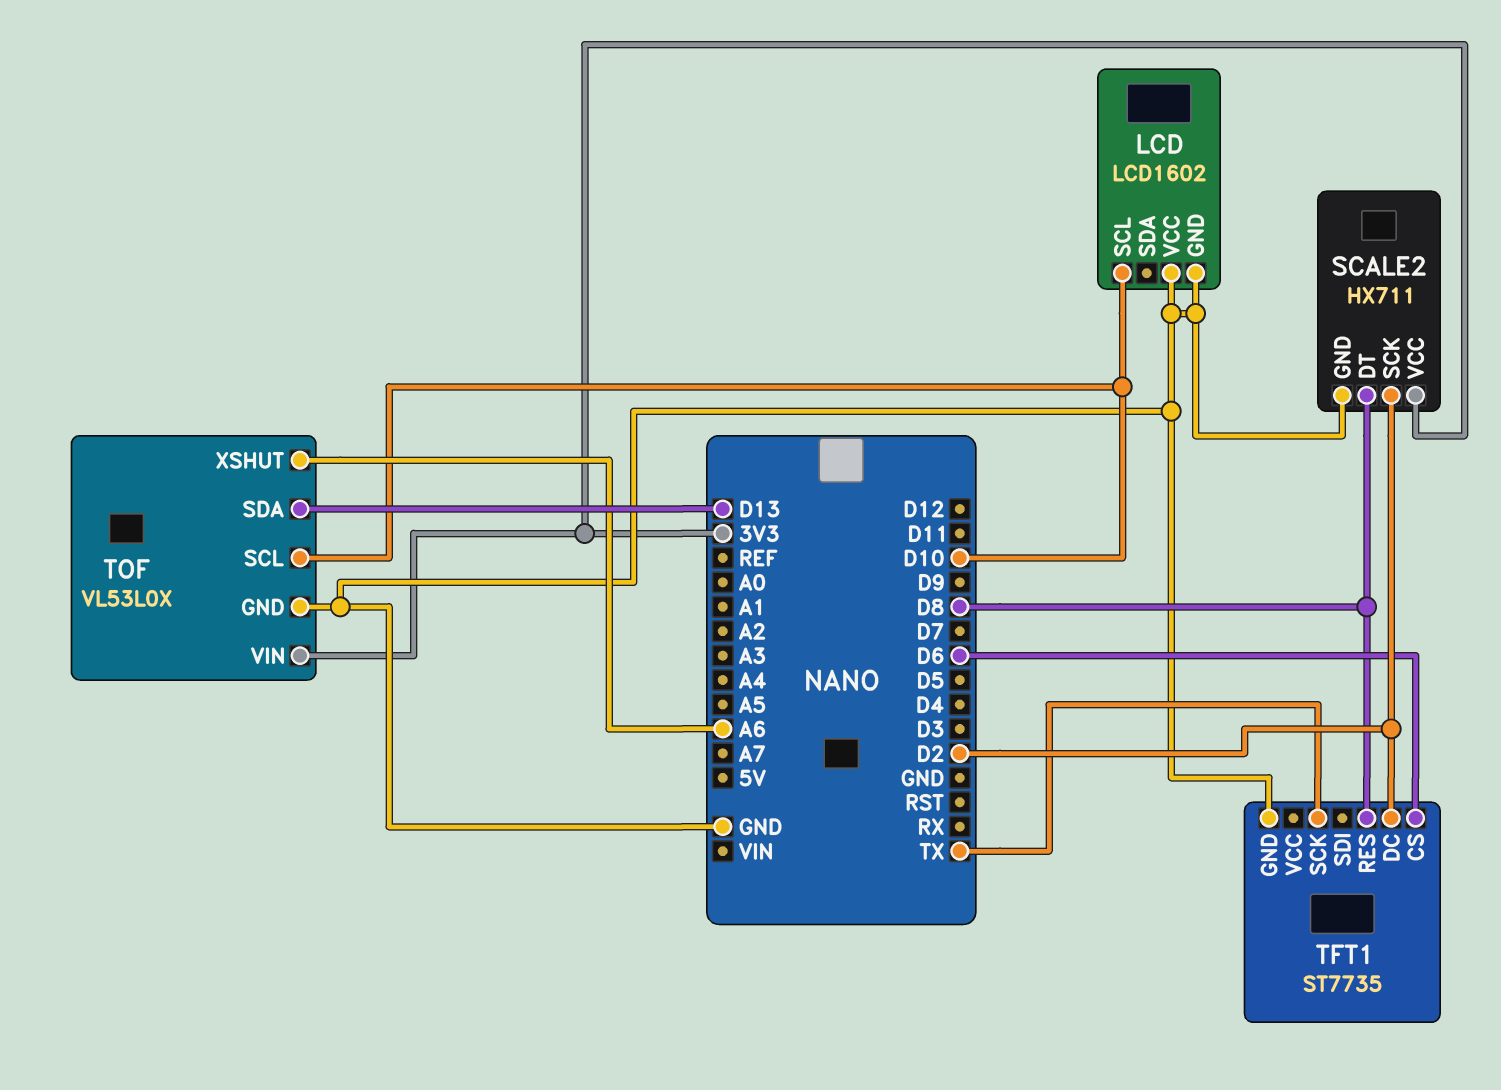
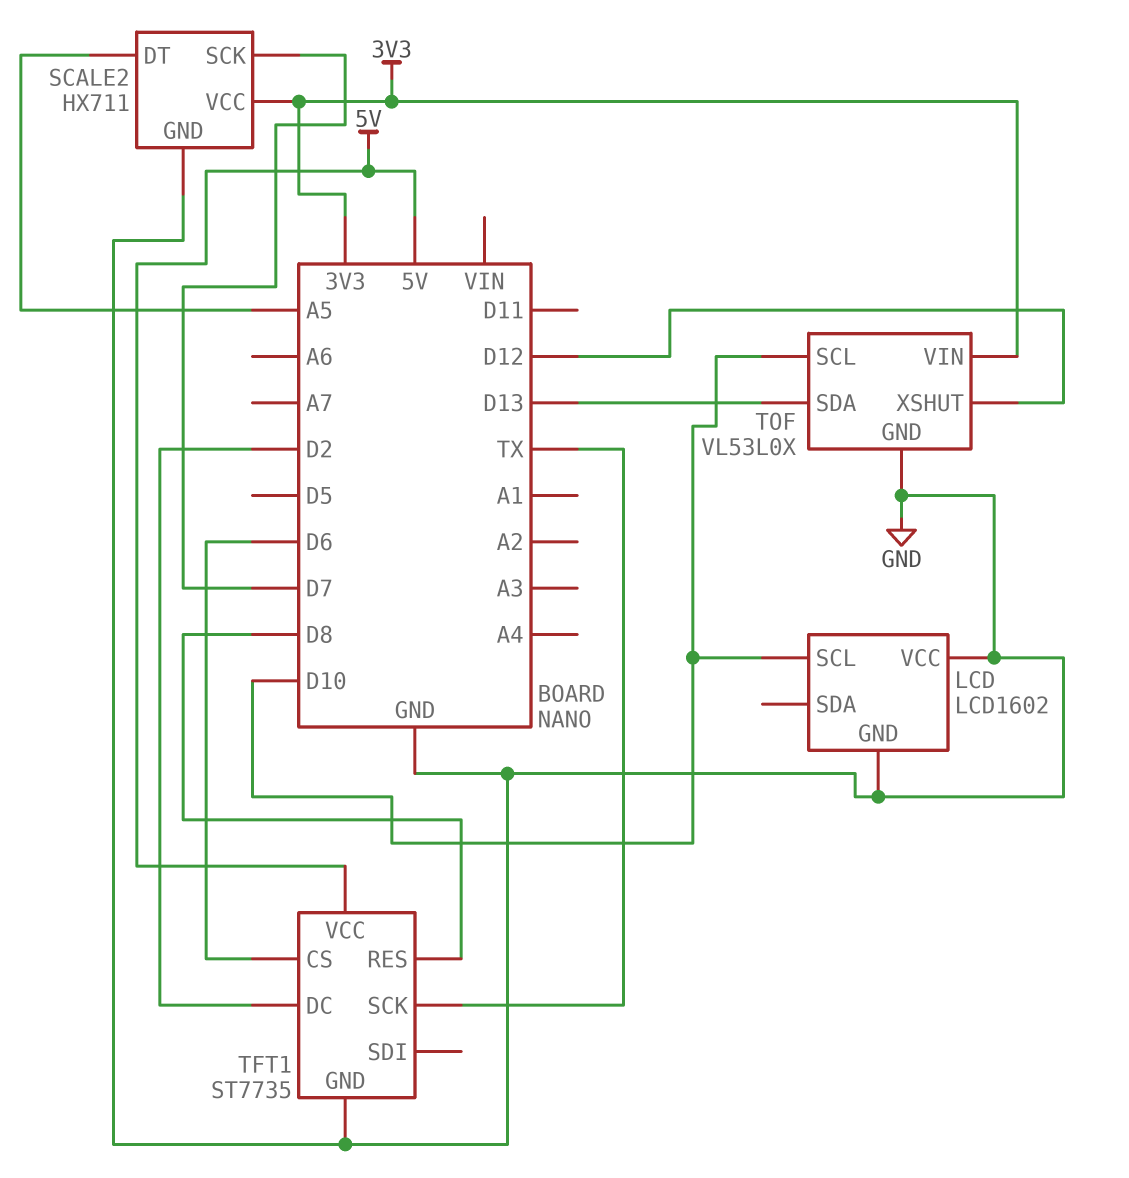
SCALE2 pin DT: D8 -> A5
SCALE2 pin SCK: D2 -> D7
TFT1 pin VCC: none -> 5V
TOF pin XSHUT: A6 -> D12

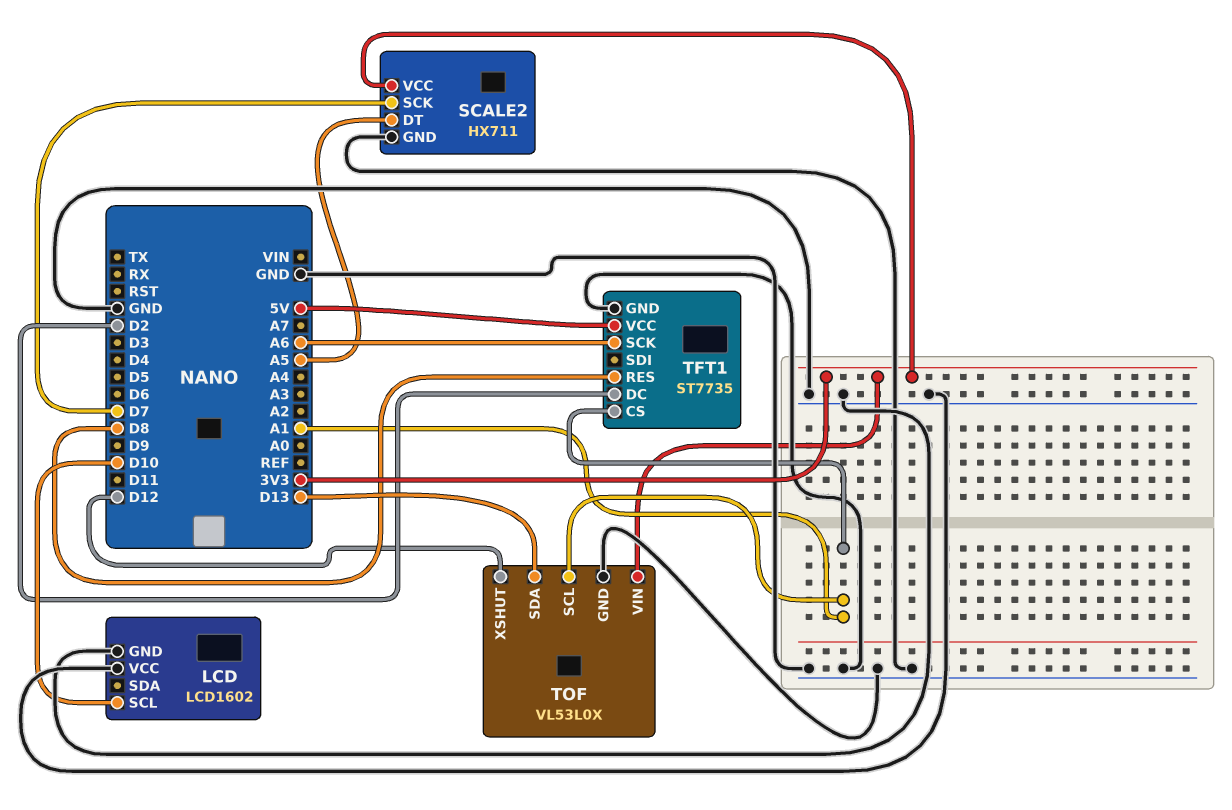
TFT1 pin CS: D6 -> A1
TFT1 pin SCK: TX -> A6
TOF pin SCL: D10 -> A1

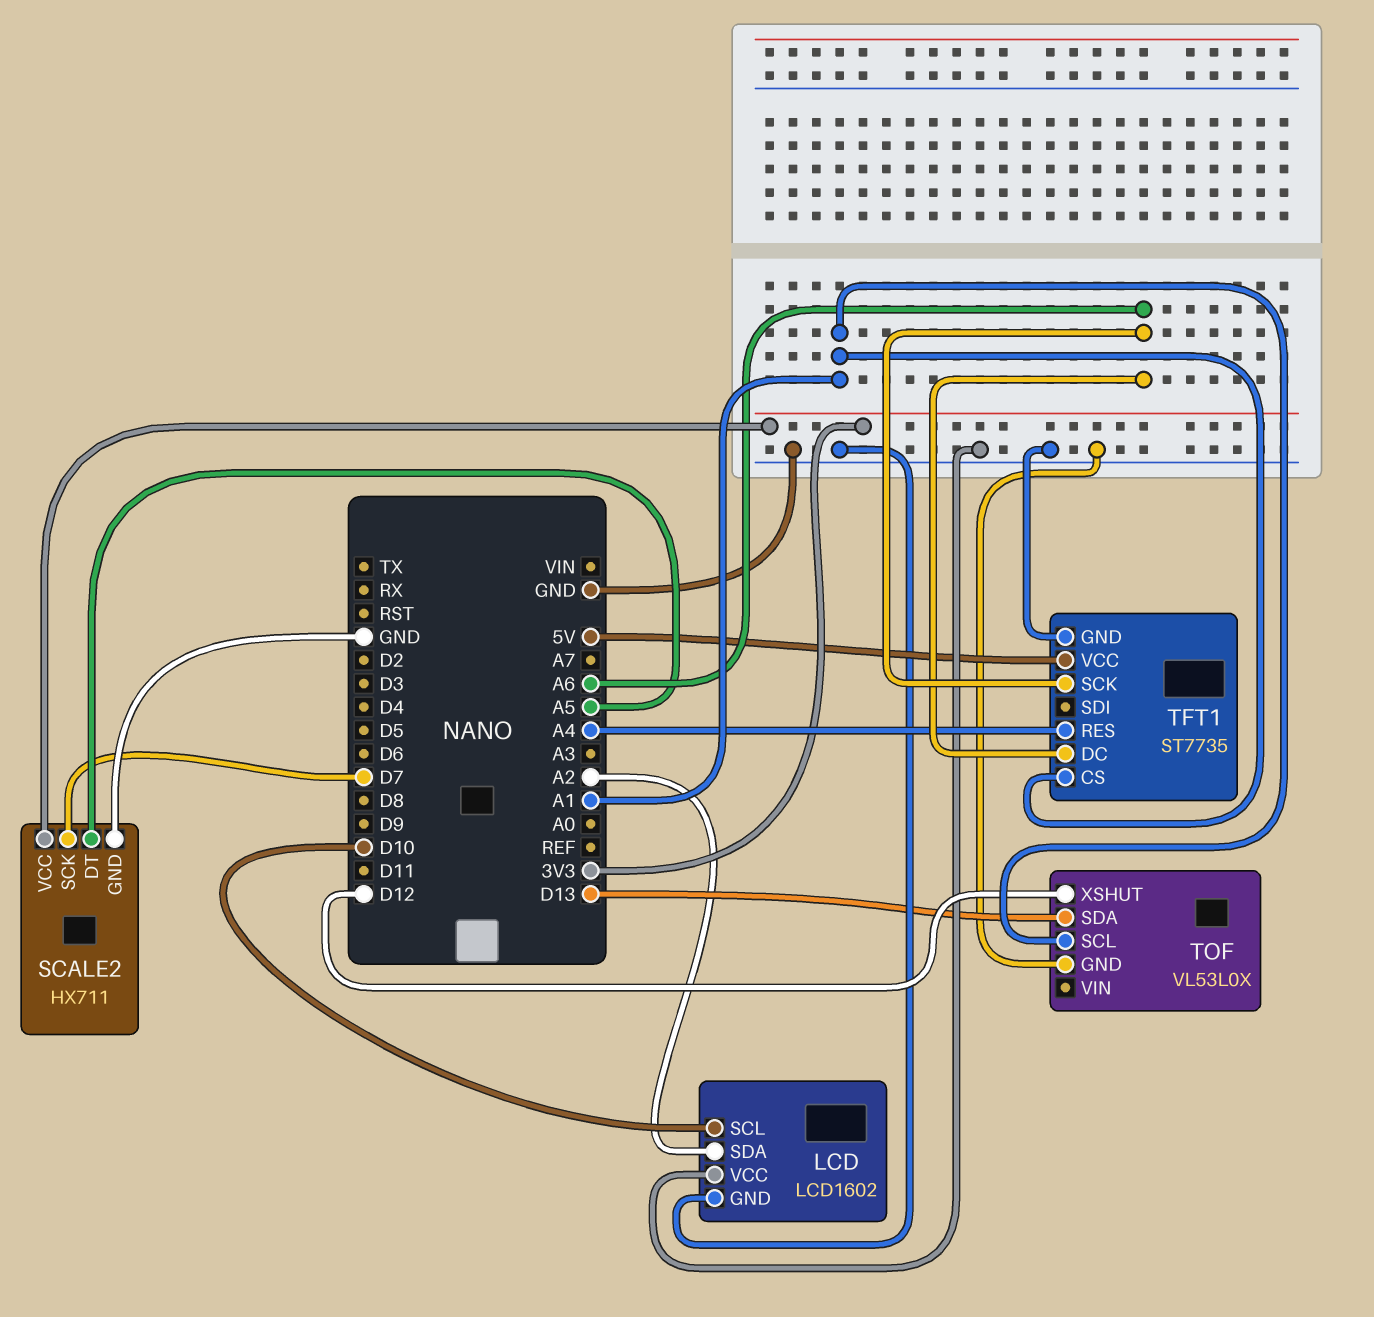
LCD pin SDA: none -> A2
TFT1 pin DC: D2 -> A6
TFT1 pin RES: D8 -> A4
TOF pin VIN: 3V3 -> none

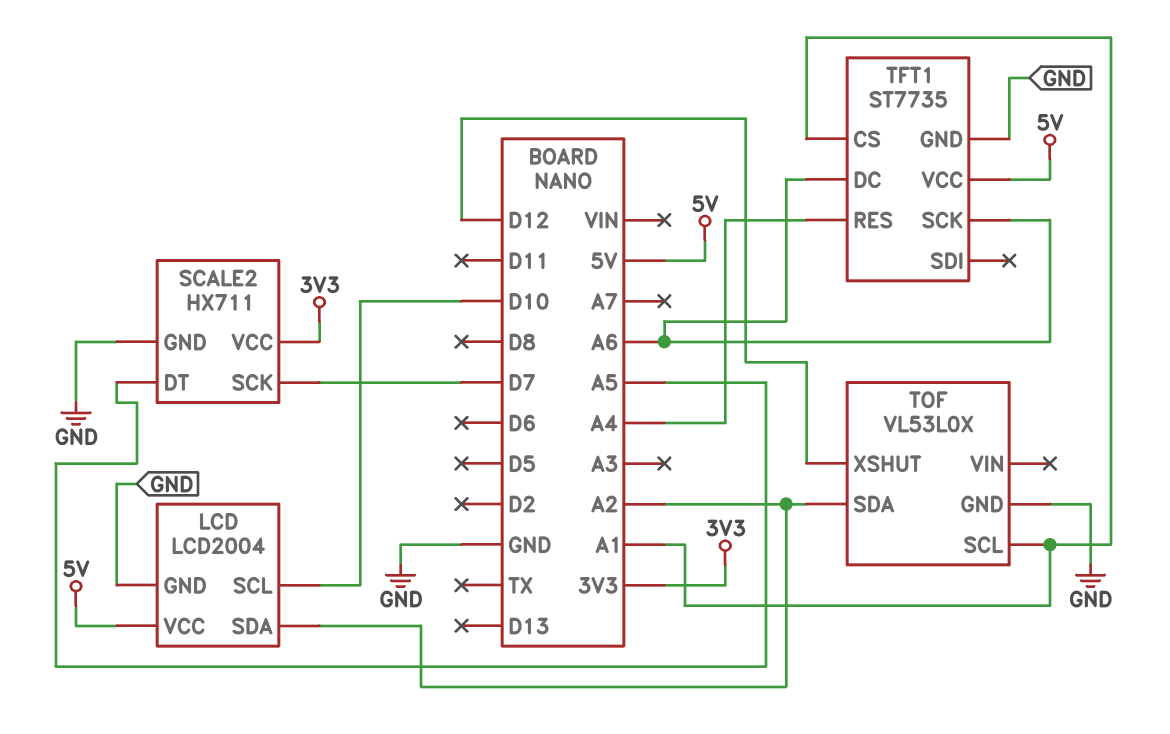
LCD: LCD1602 -> LCD2004
LCD pin VCC: GND -> 5V
TOF pin SDA: D13 -> A2

